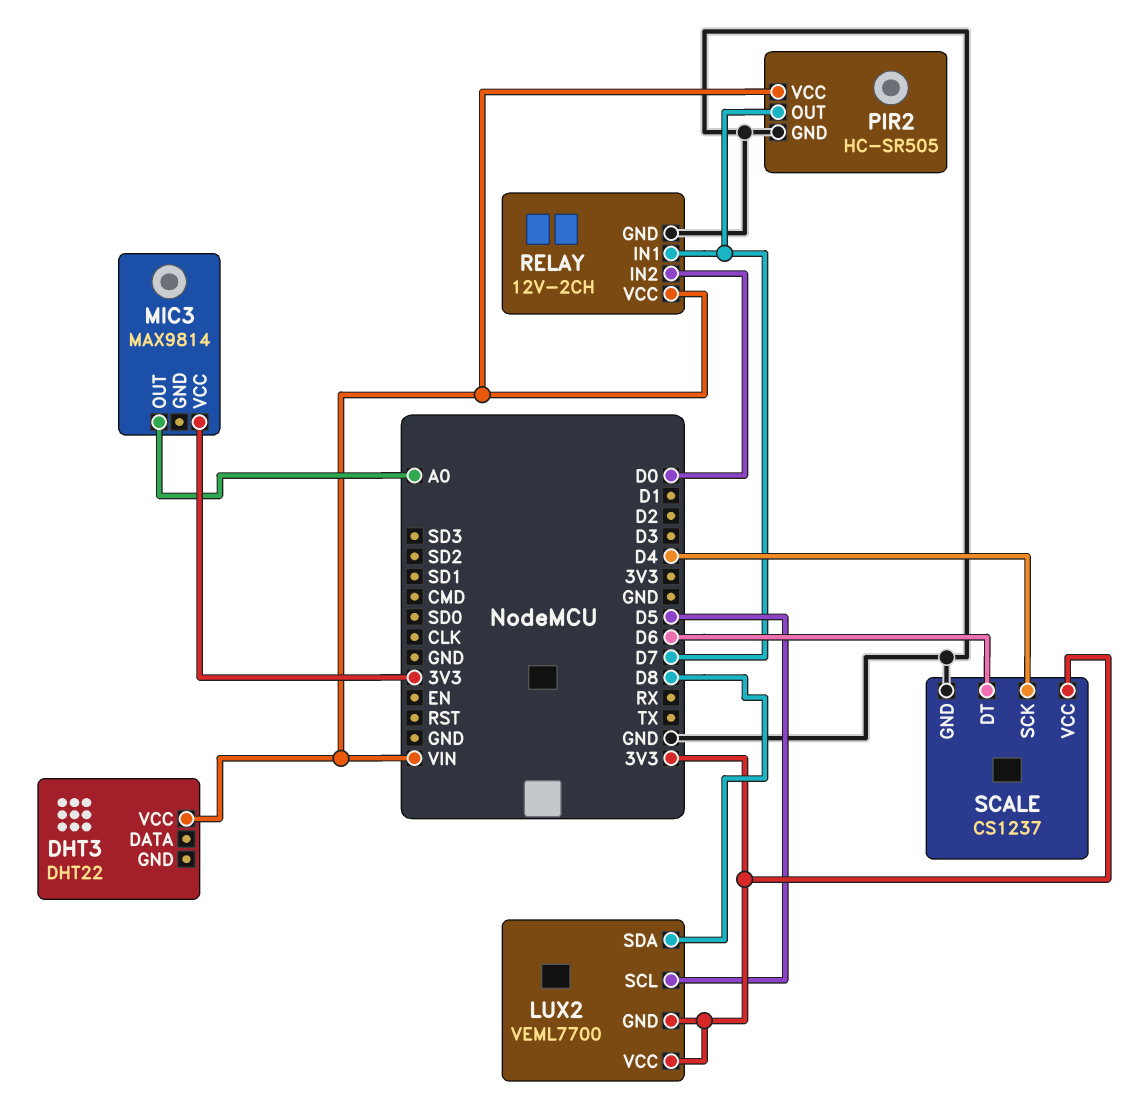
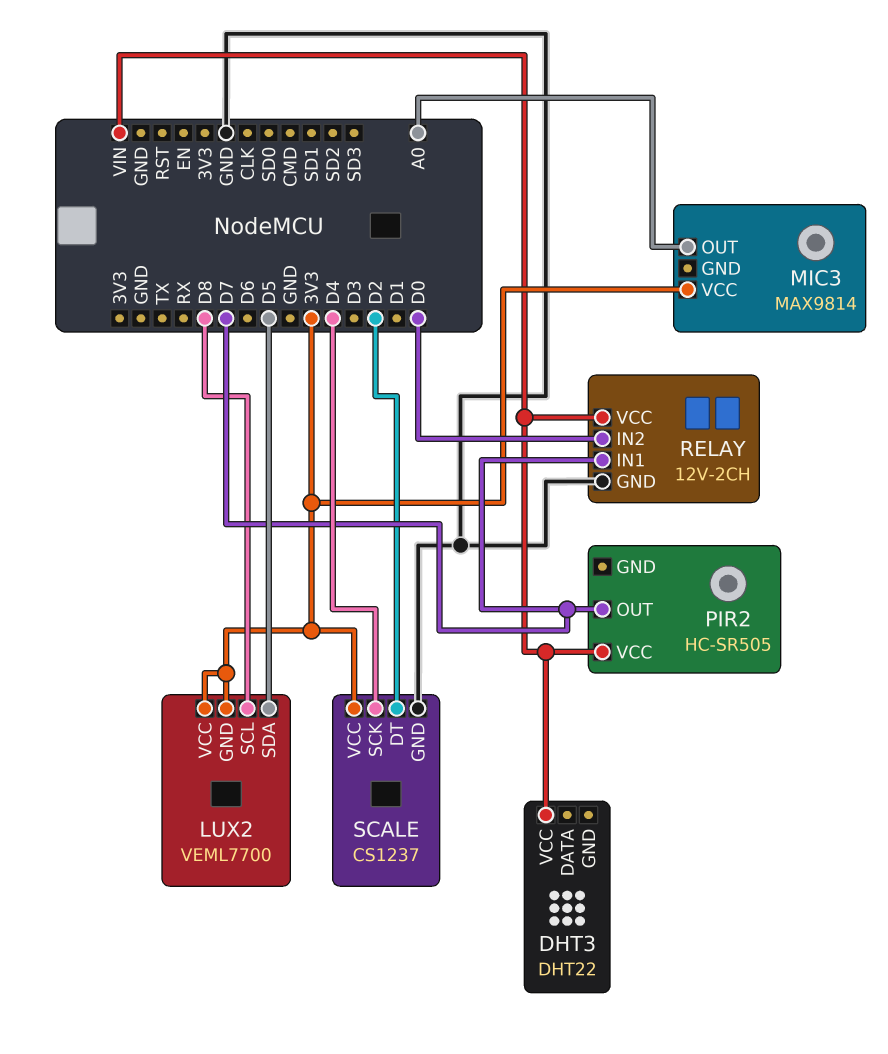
LUX2 pin SCL: D5 -> D8
LUX2 pin SDA: D8 -> D5
PIR2 pin GND: GND -> none
SCALE pin DT: D6 -> D2

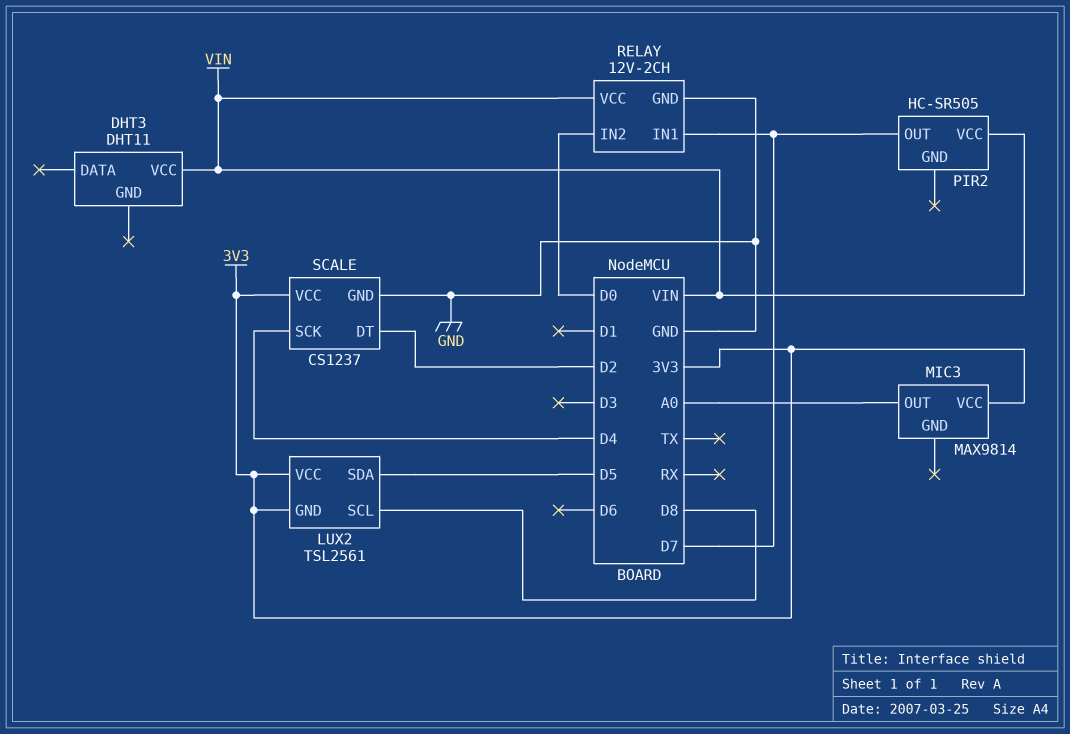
DHT3: DHT22 -> DHT11
LUX2: VEML7700 -> TSL2561

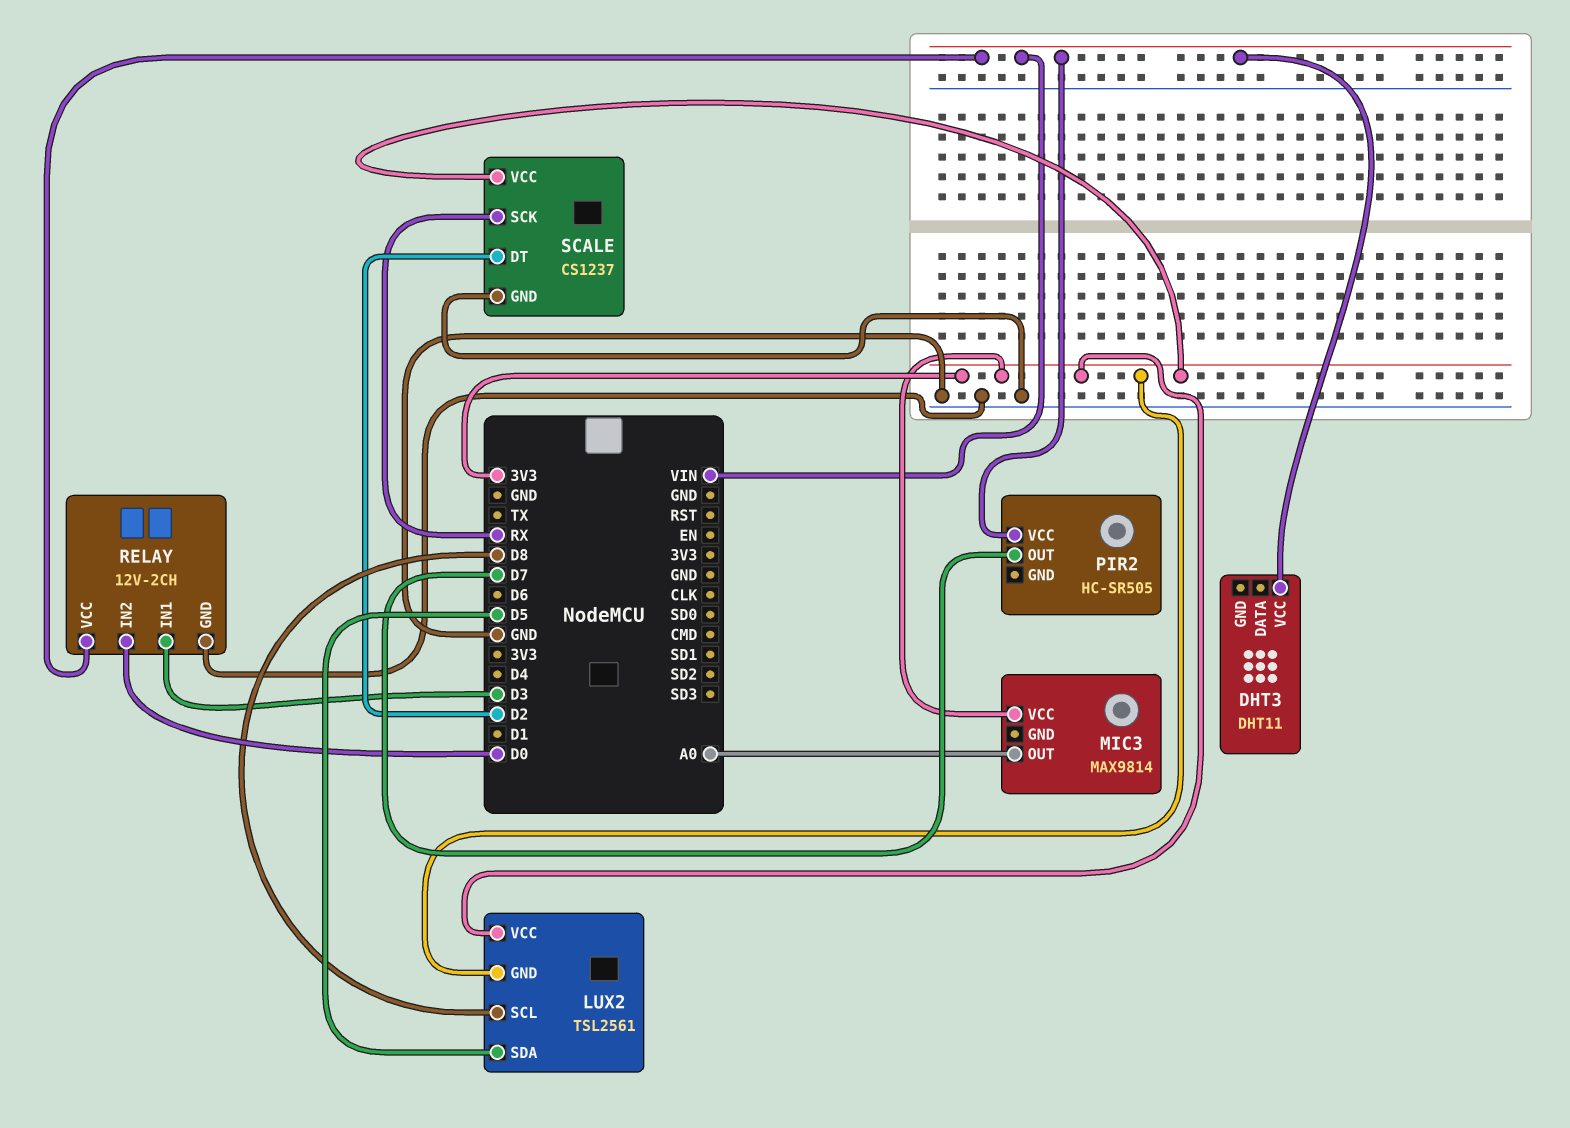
RELAY pin IN1: D7 -> D3
SCALE pin SCK: D4 -> RX

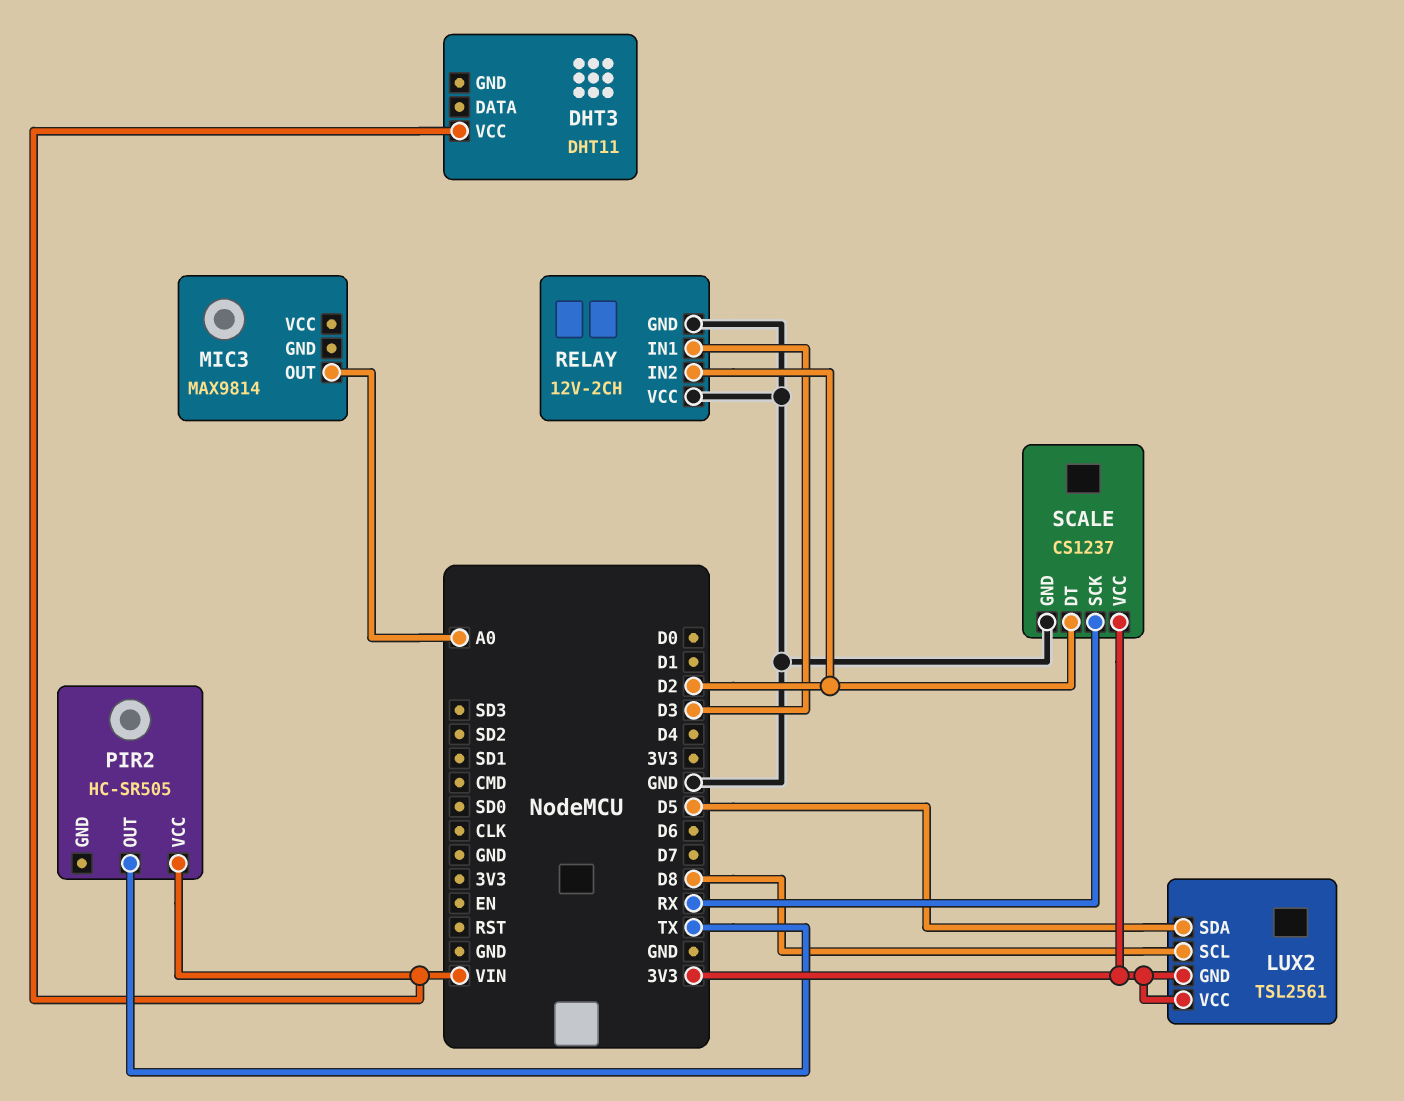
MIC3 pin VCC: 3V3 -> none
PIR2 pin OUT: D7 -> TX
RELAY pin IN2: D0 -> D2
RELAY pin VCC: VIN -> GND

